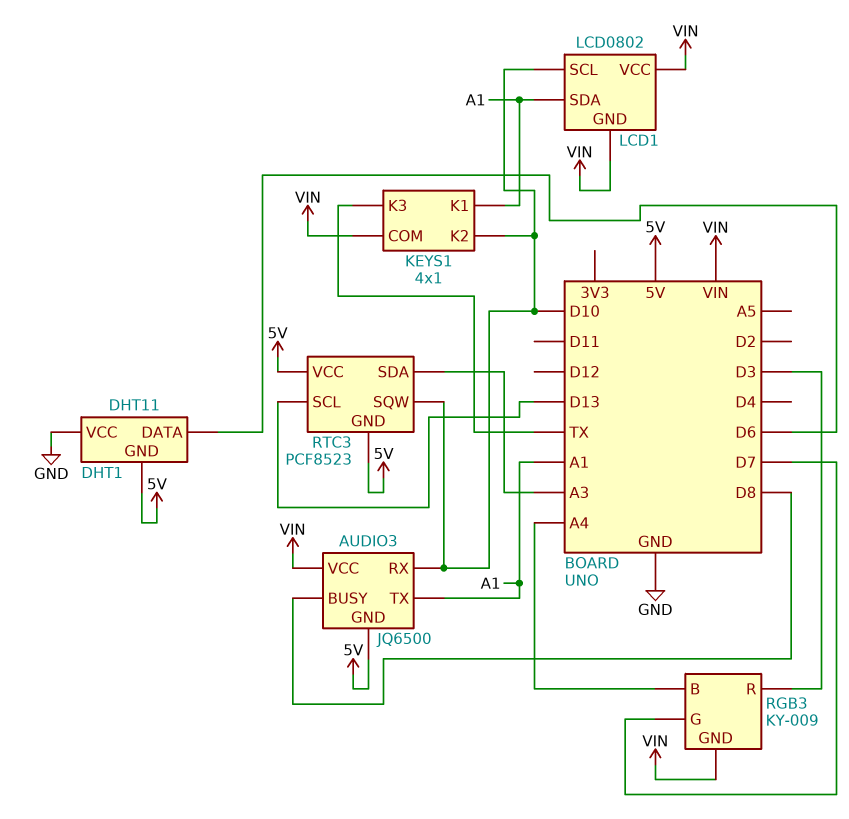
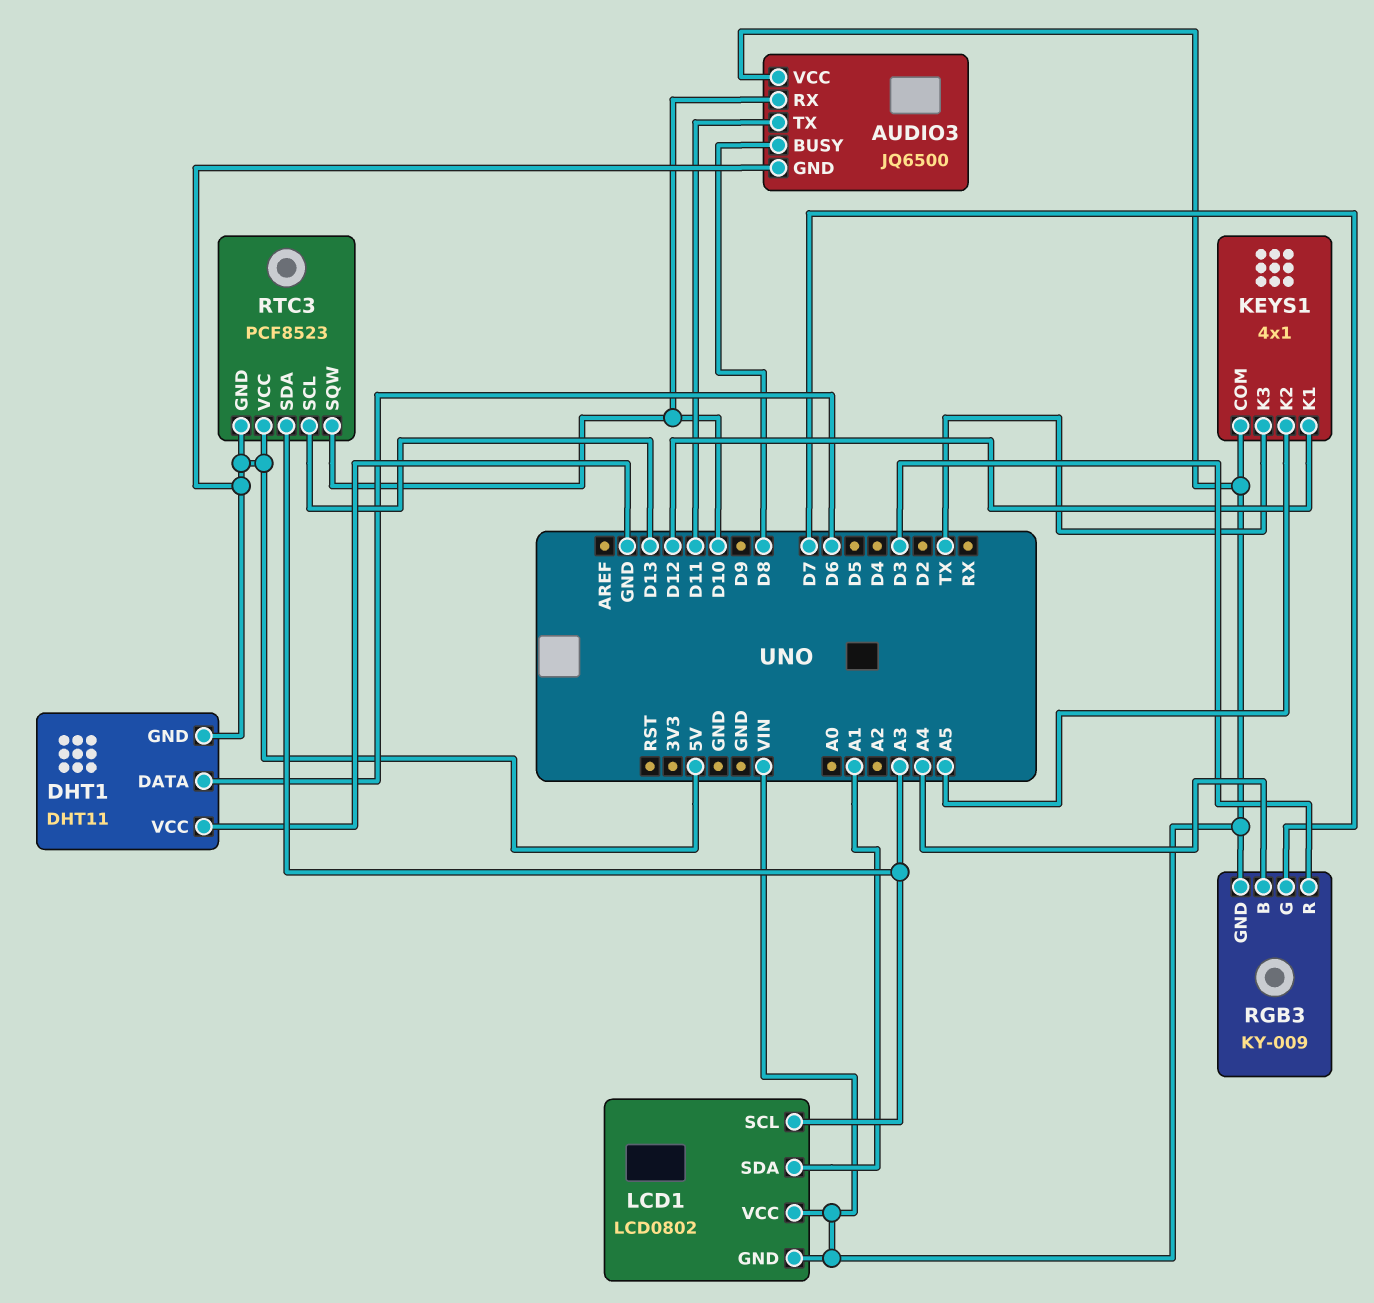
AUDIO3 pin TX: A1 -> D11
KEYS1 pin K1: A1 -> D12
KEYS1 pin K2: D10 -> A5
LCD1 pin SCL: D10 -> A3

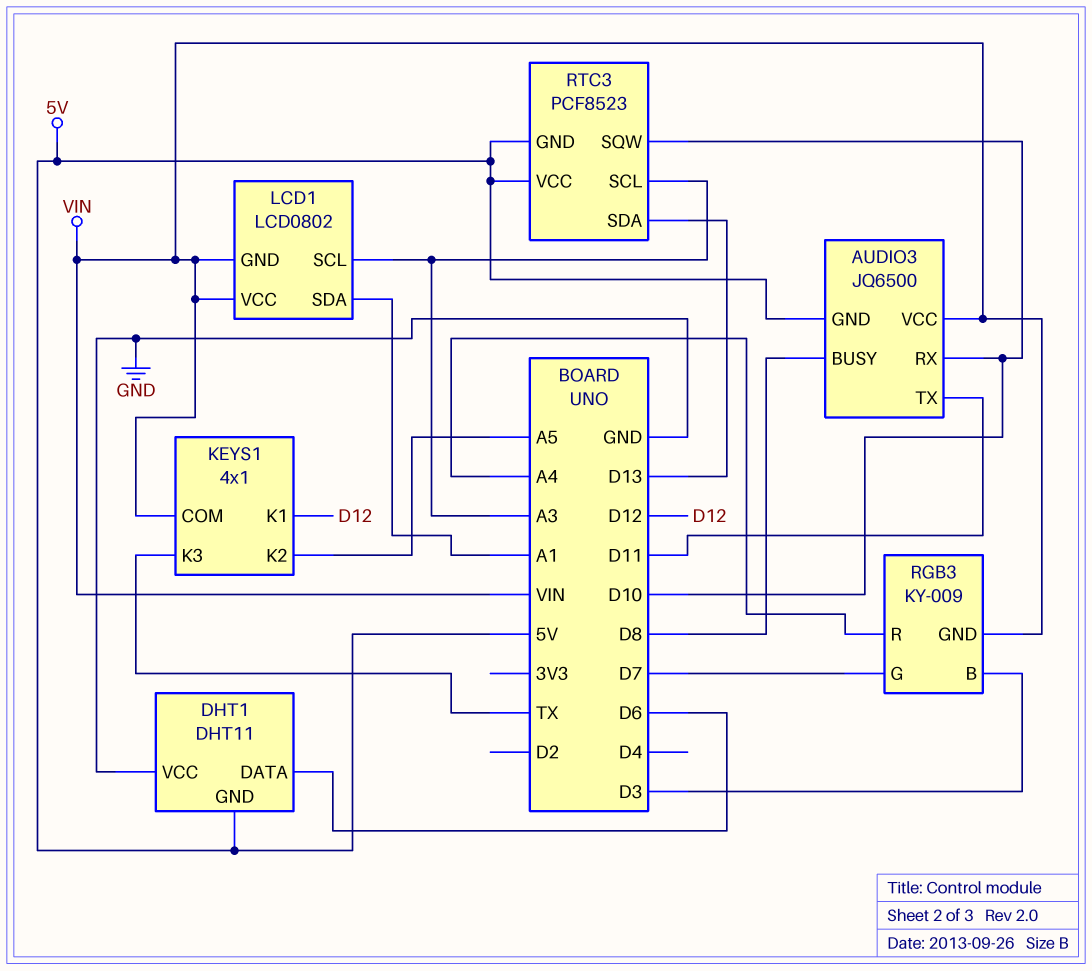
RGB3 pin B: A4 -> D3
RGB3 pin R: D3 -> A4
RTC3 pin SCL: D13 -> A3
RTC3 pin SDA: A3 -> D13

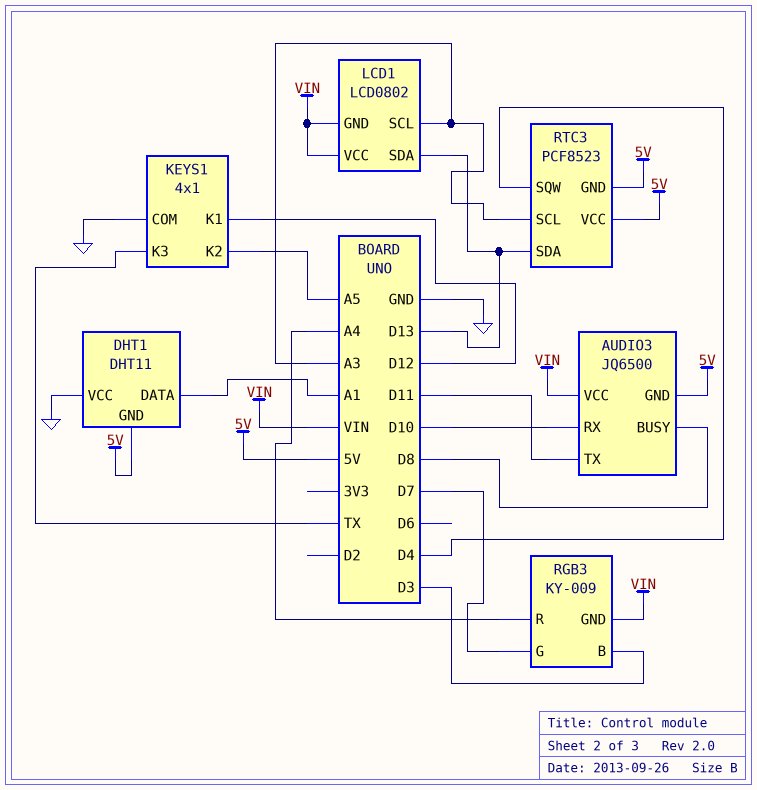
DHT1 pin DATA: D6 -> A1
KEYS1 pin COM: VIN -> GND
LCD1 pin SDA: A1 -> D13
RTC3 pin SQW: D10 -> D4

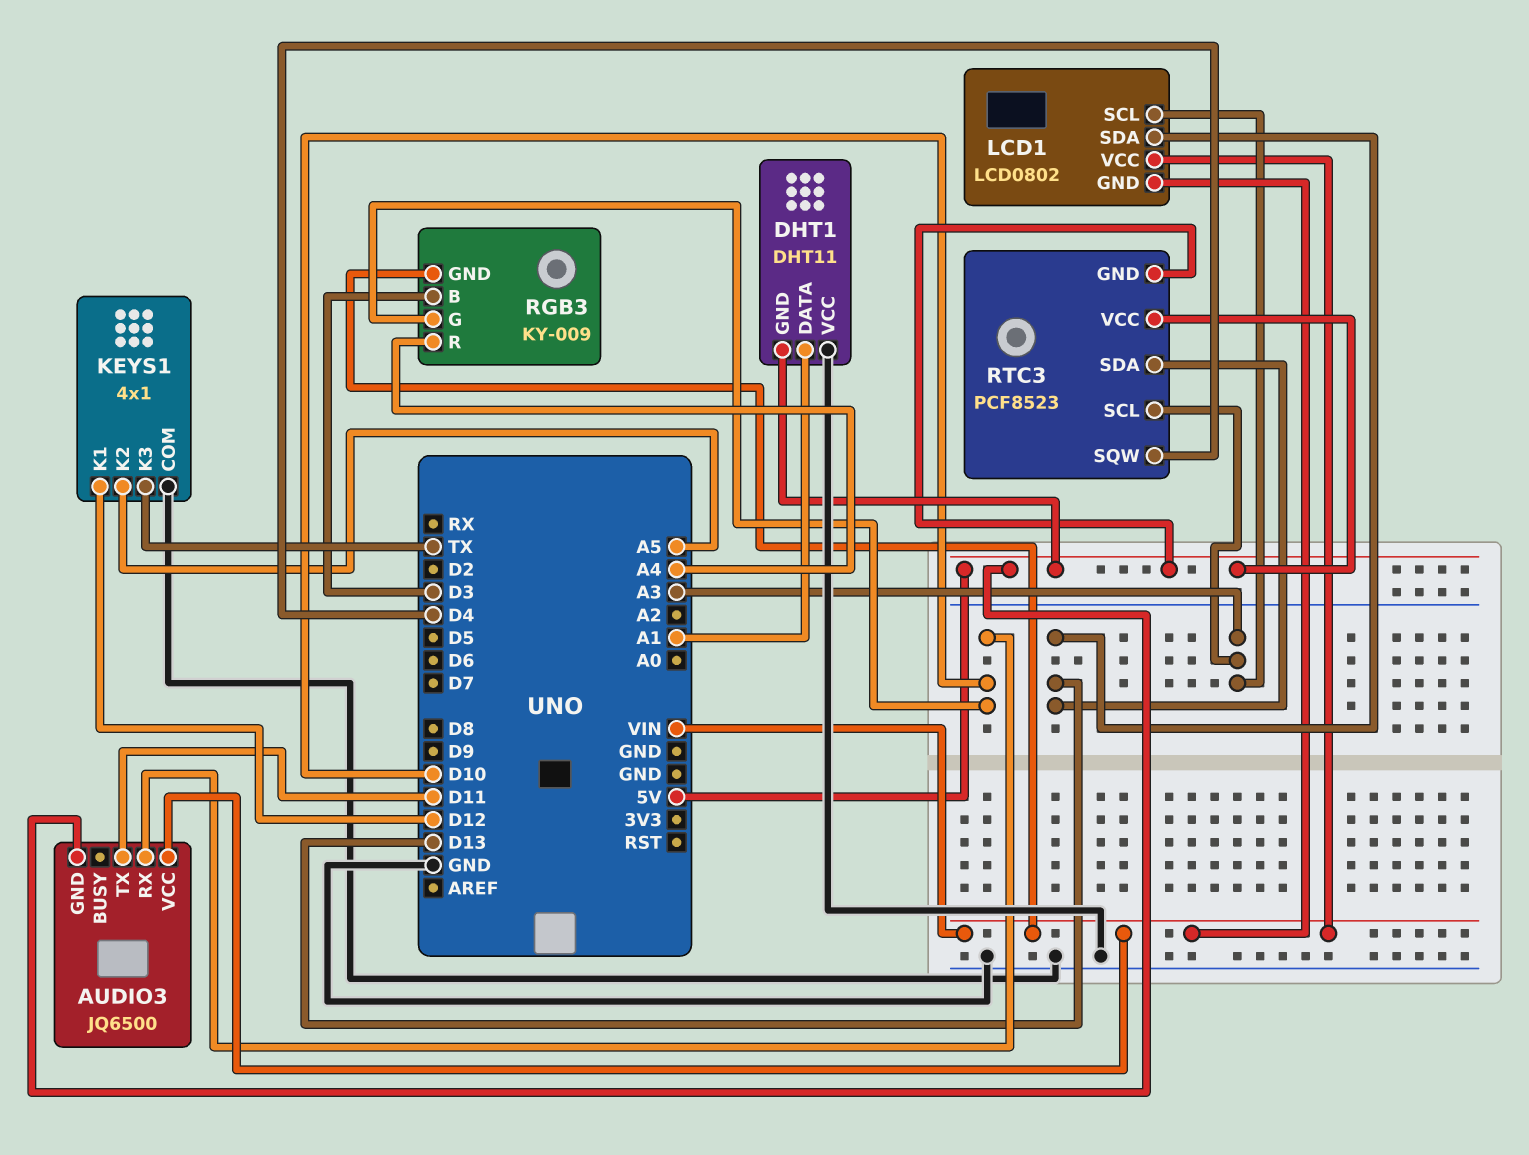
AUDIO3 pin BUSY: D8 -> none
RGB3 pin G: D7 -> D10

